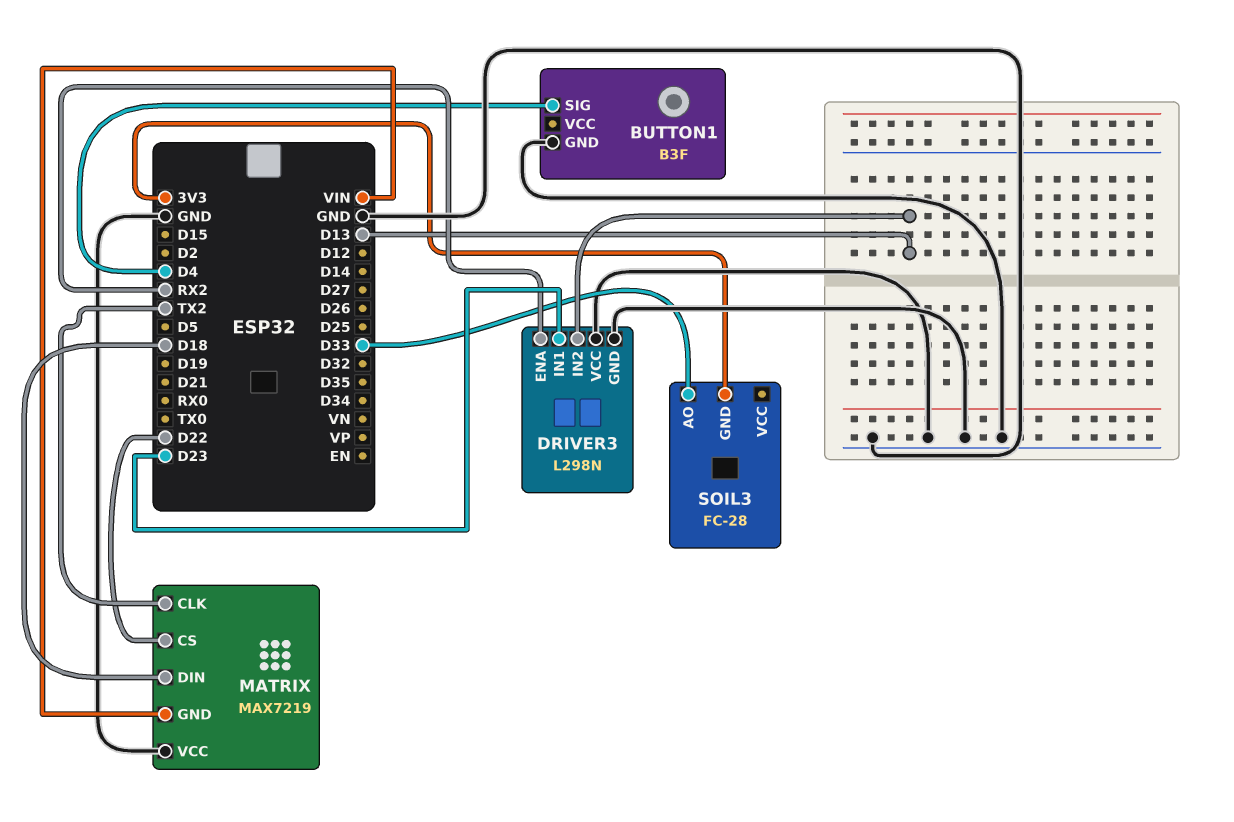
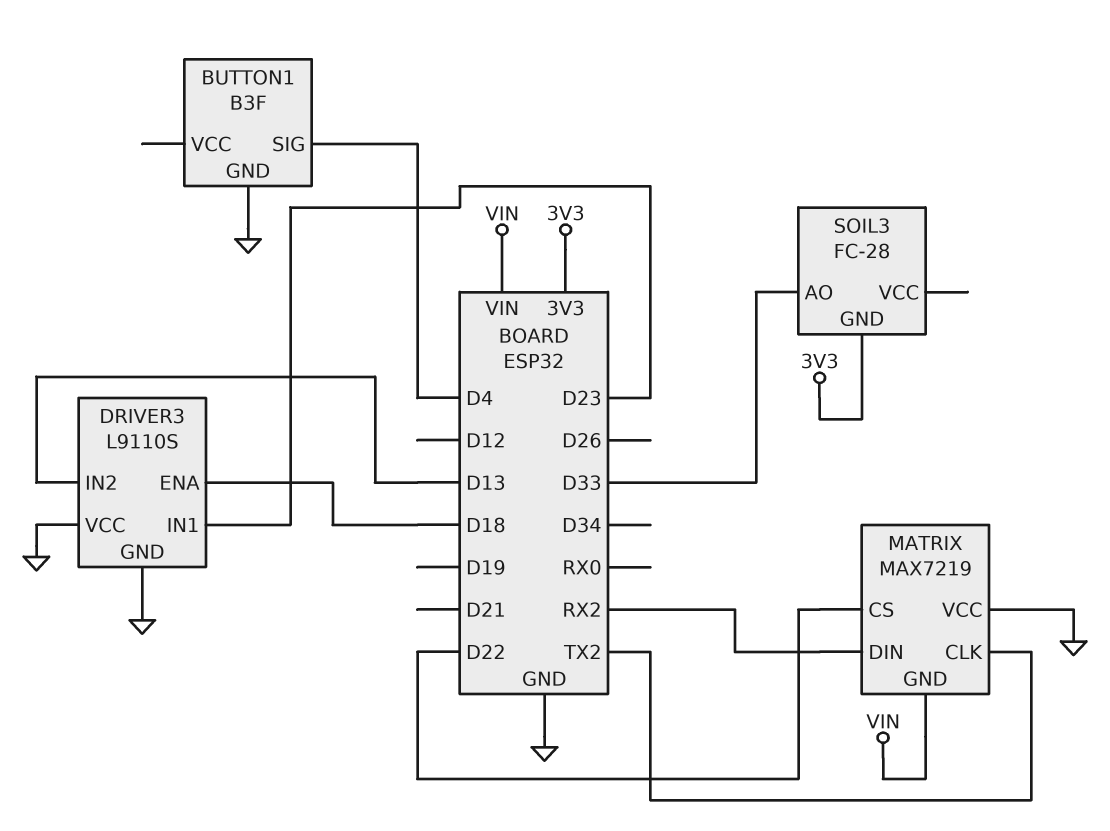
DRIVER3: L298N -> L9110S
DRIVER3 pin ENA: RX2 -> D18
MATRIX pin DIN: D18 -> RX2

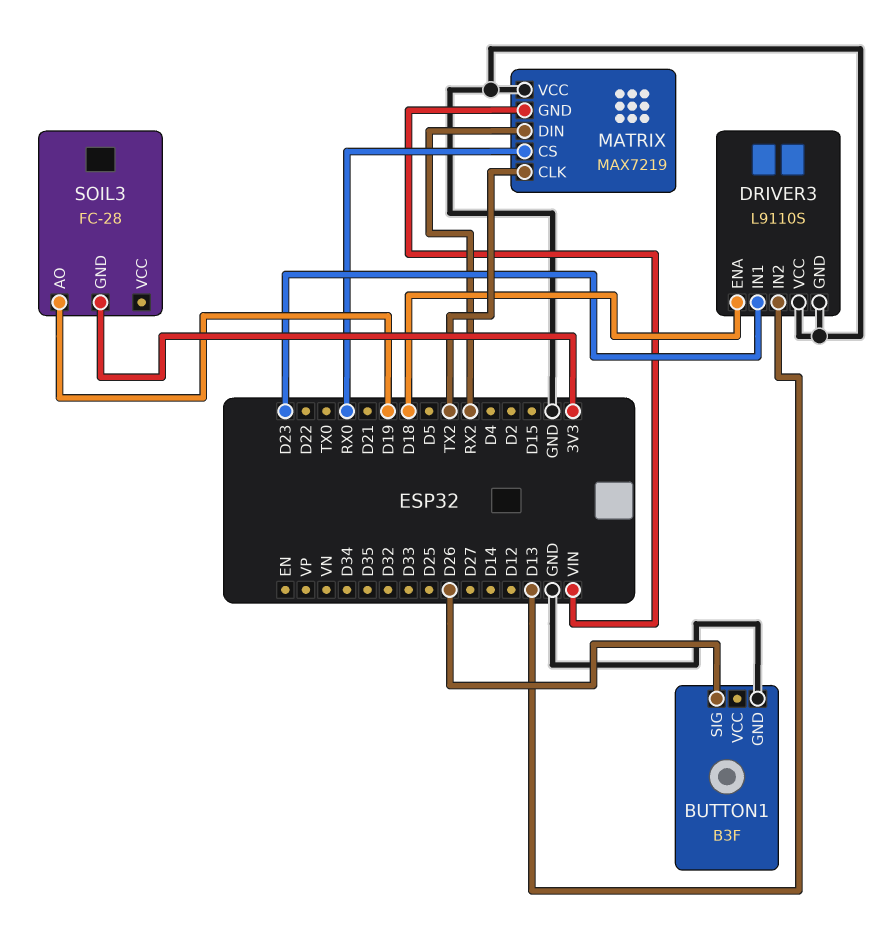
BUTTON1 pin SIG: D4 -> D26
MATRIX pin CS: D22 -> RX0
SOIL3 pin AO: D33 -> D19

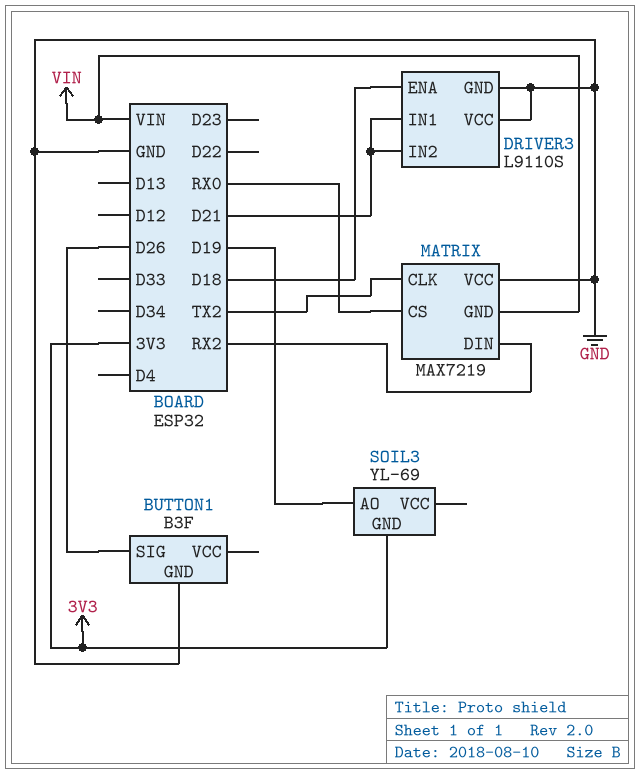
DRIVER3 pin IN1: D23 -> D21
DRIVER3 pin IN2: D13 -> D21
SOIL3: FC-28 -> YL-69

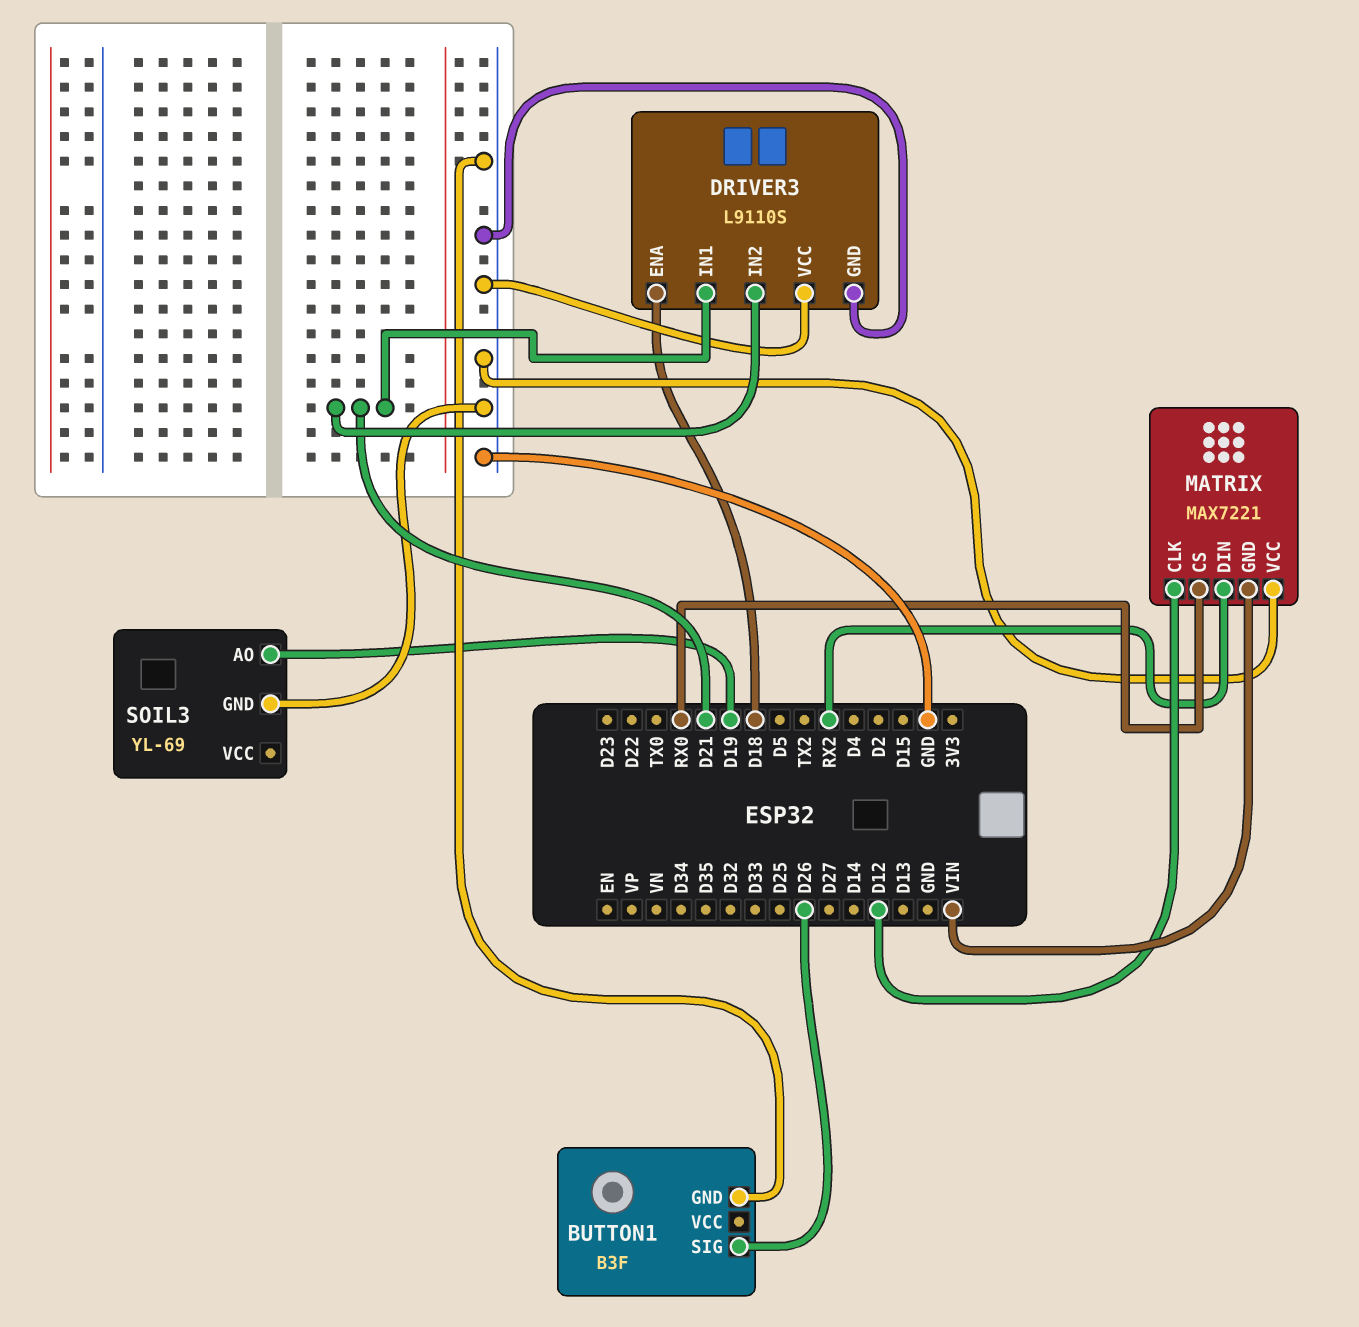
MATRIX: MAX7219 -> MAX7221
MATRIX pin CLK: TX2 -> D12
SOIL3 pin GND: 3V3 -> GND

